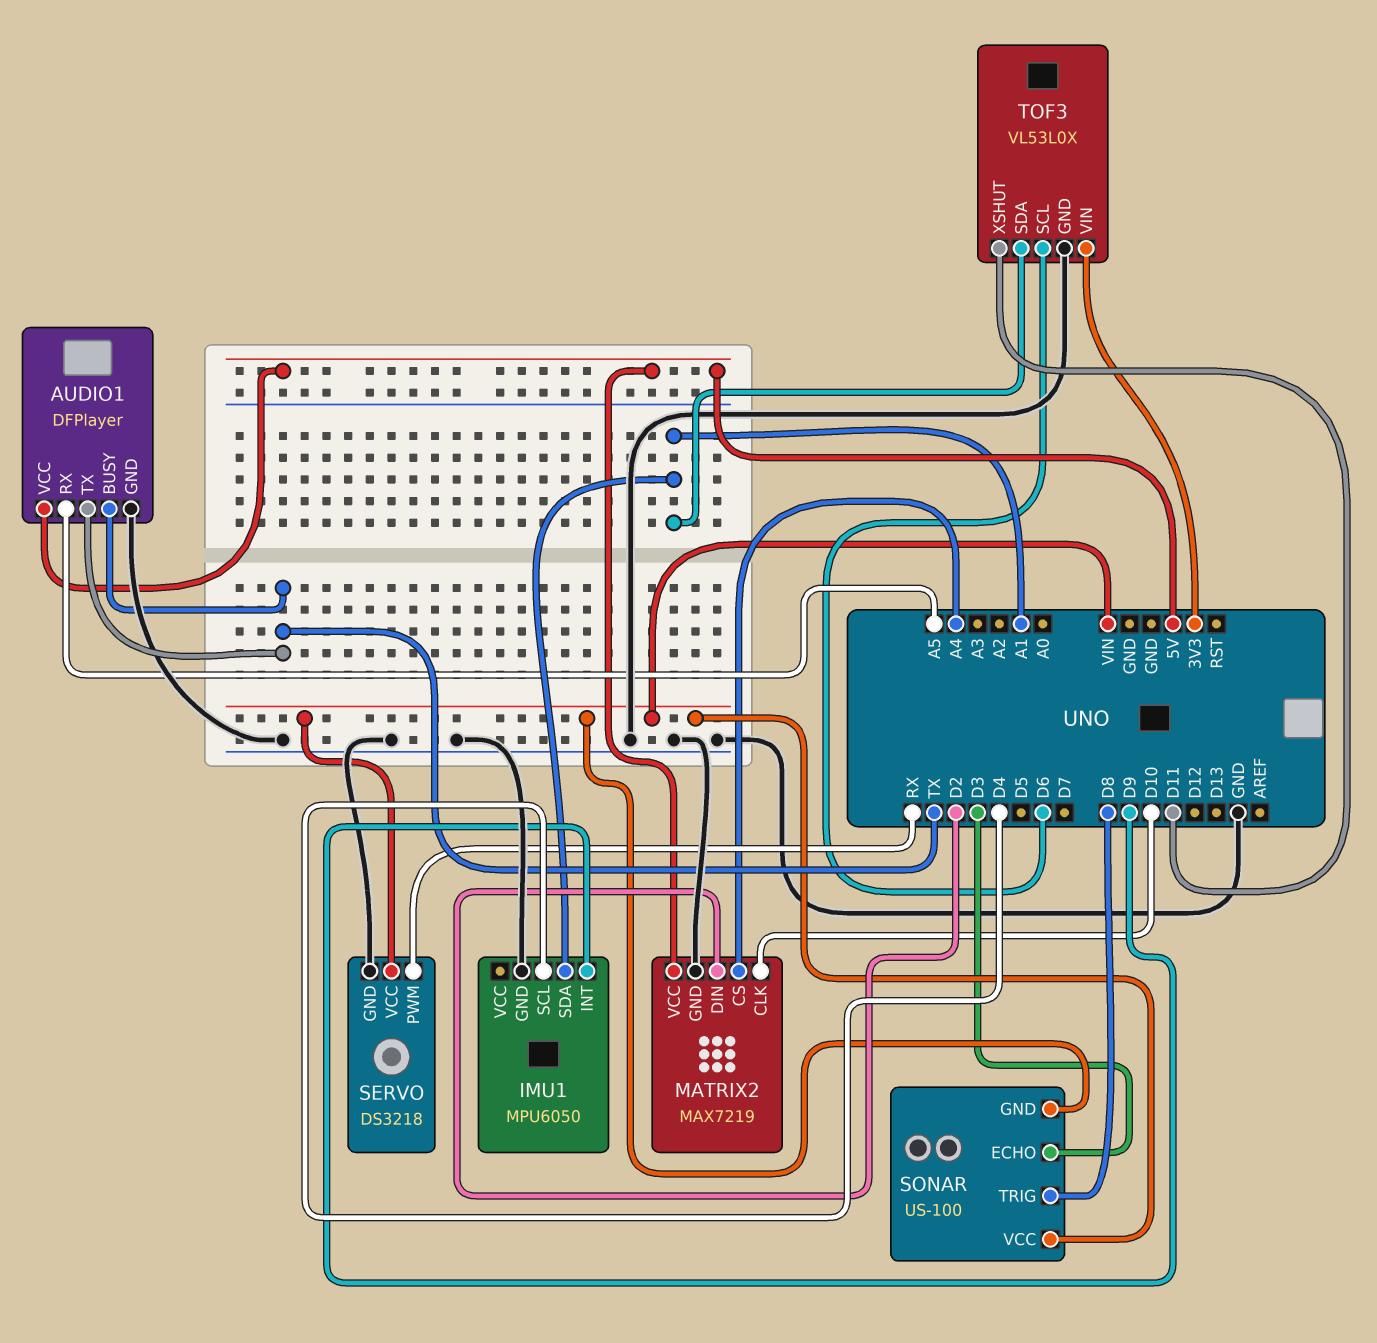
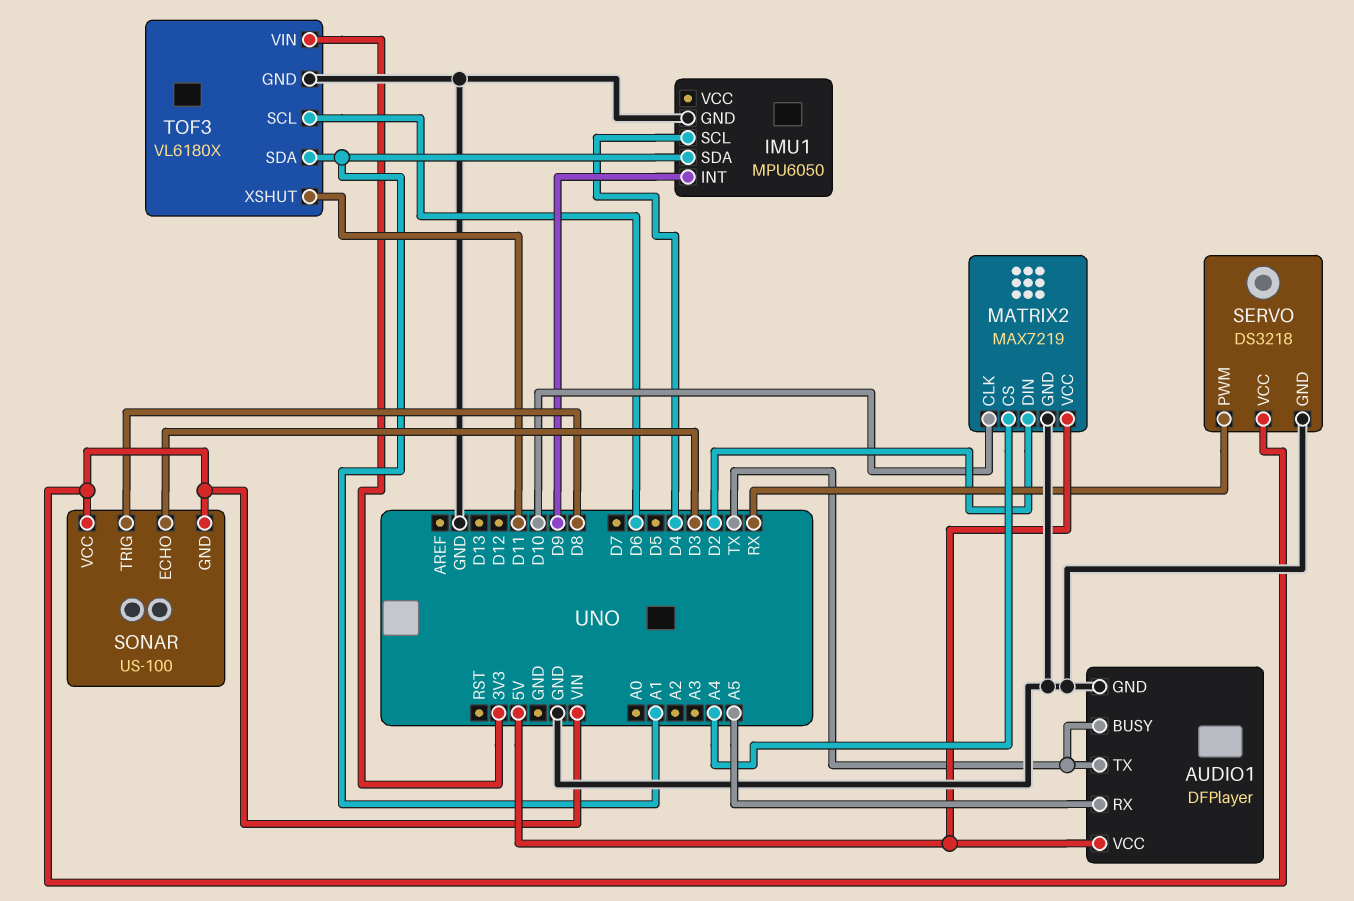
TOF3: VL53L0X -> VL6180X

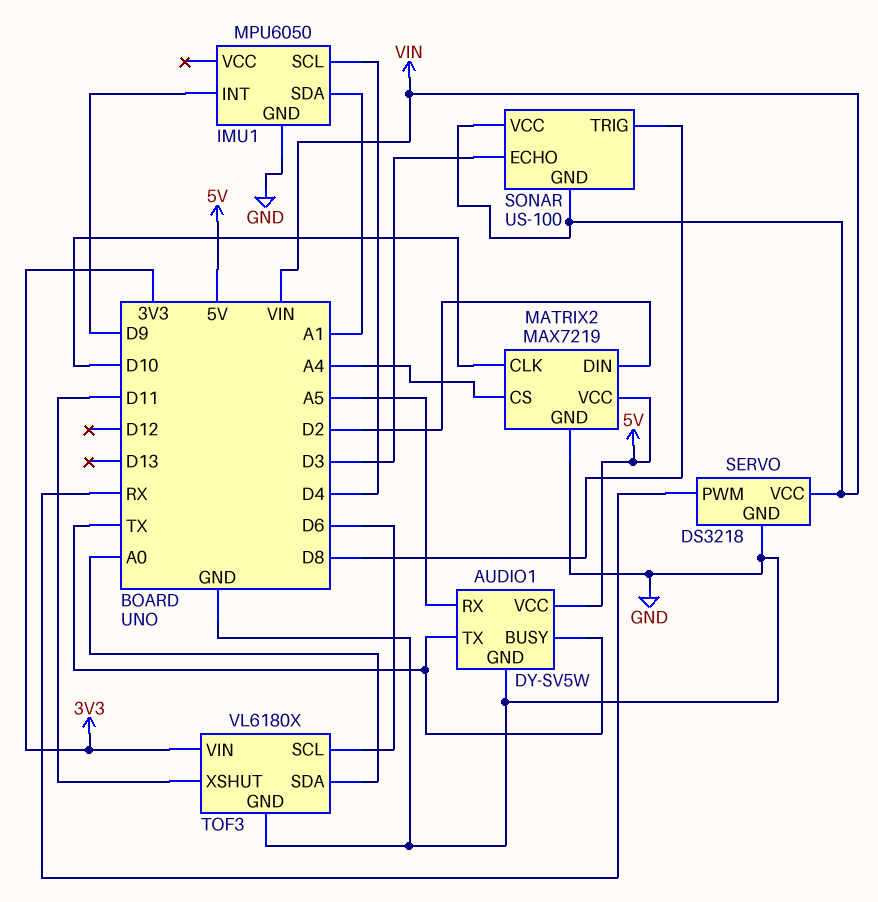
AUDIO1: DFPlayer -> DY-SV5W
TOF3 pin SDA: A1 -> A0

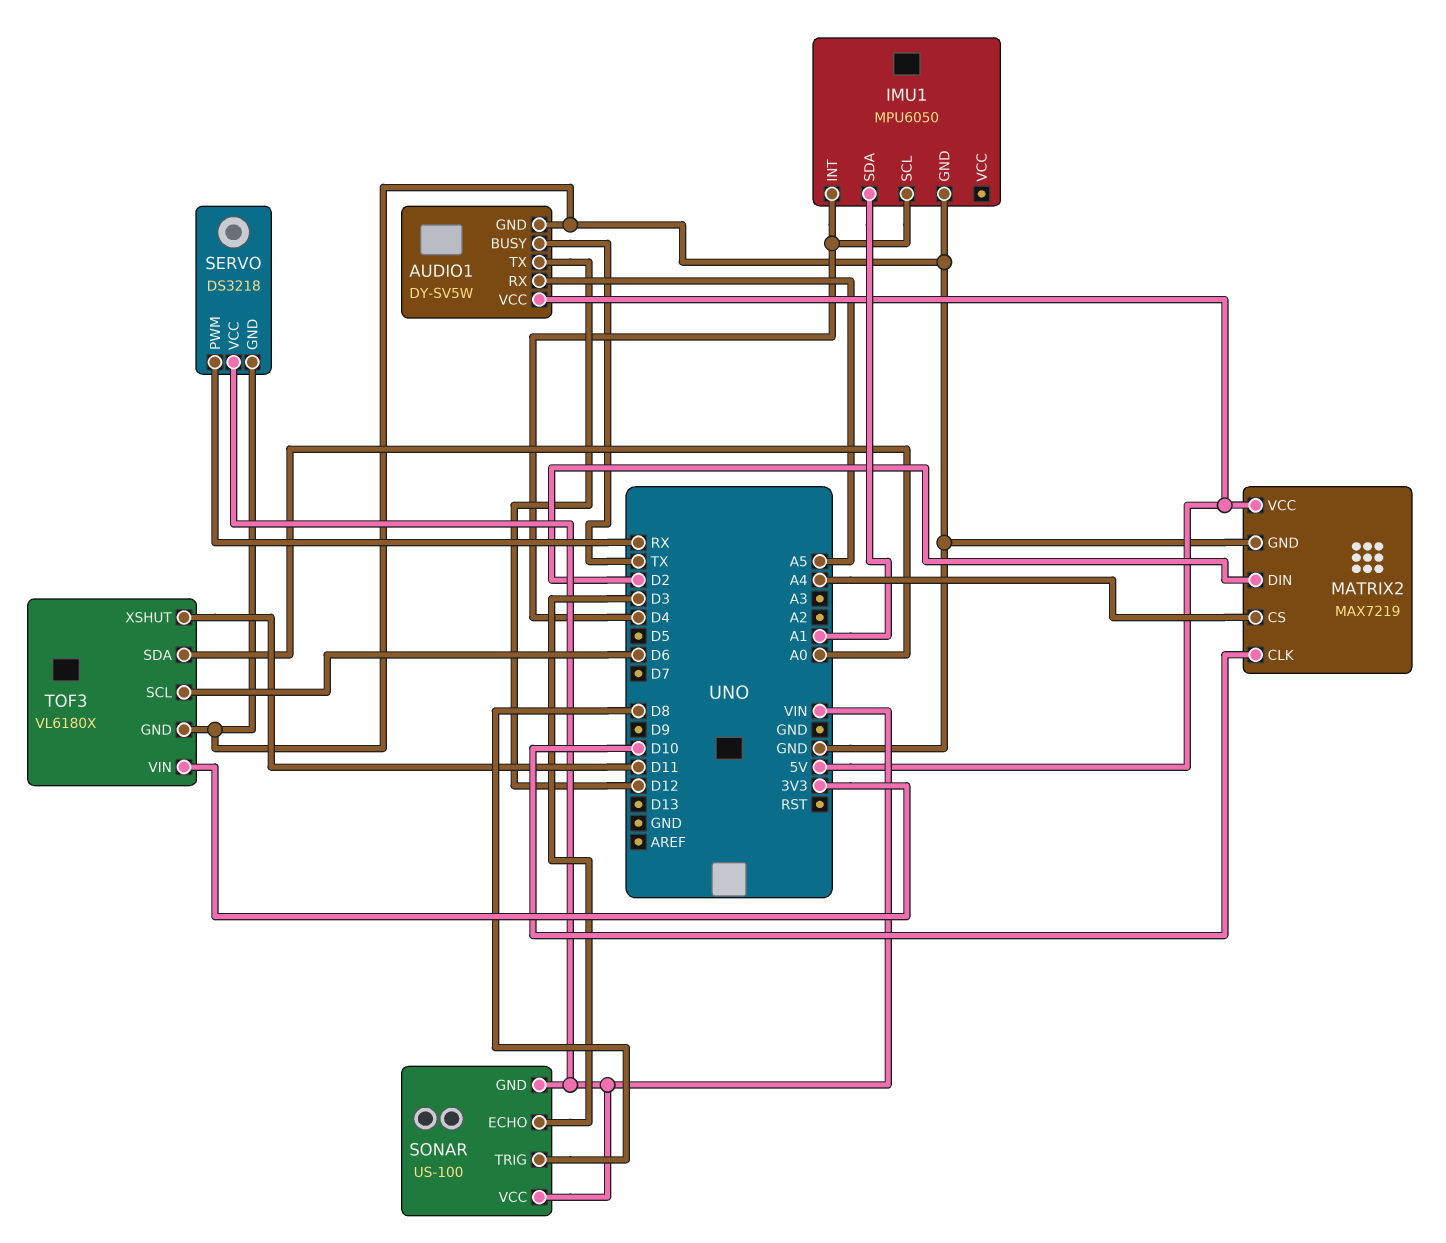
AUDIO1 pin TX: TX -> D12
IMU1 pin INT: D9 -> D4

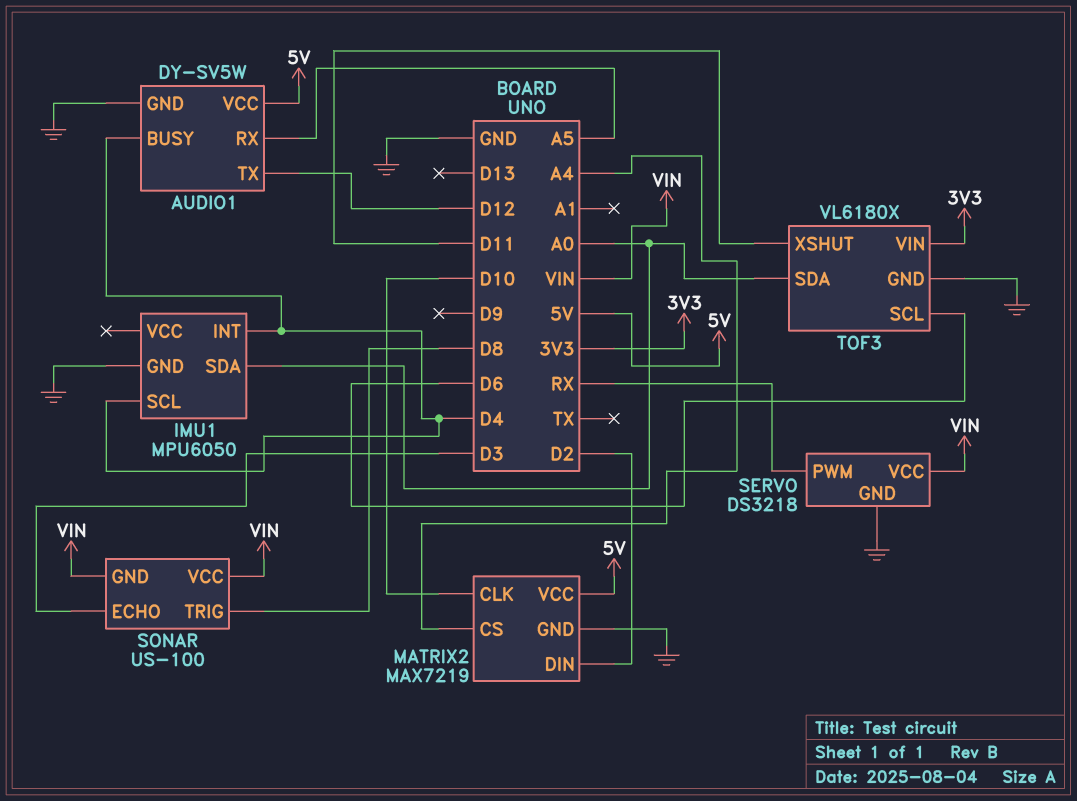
AUDIO1 pin BUSY: TX -> D4
IMU1 pin SDA: A1 -> A0

